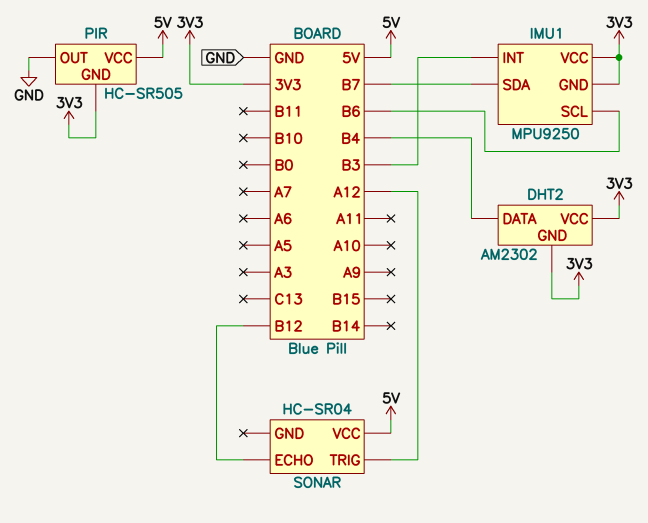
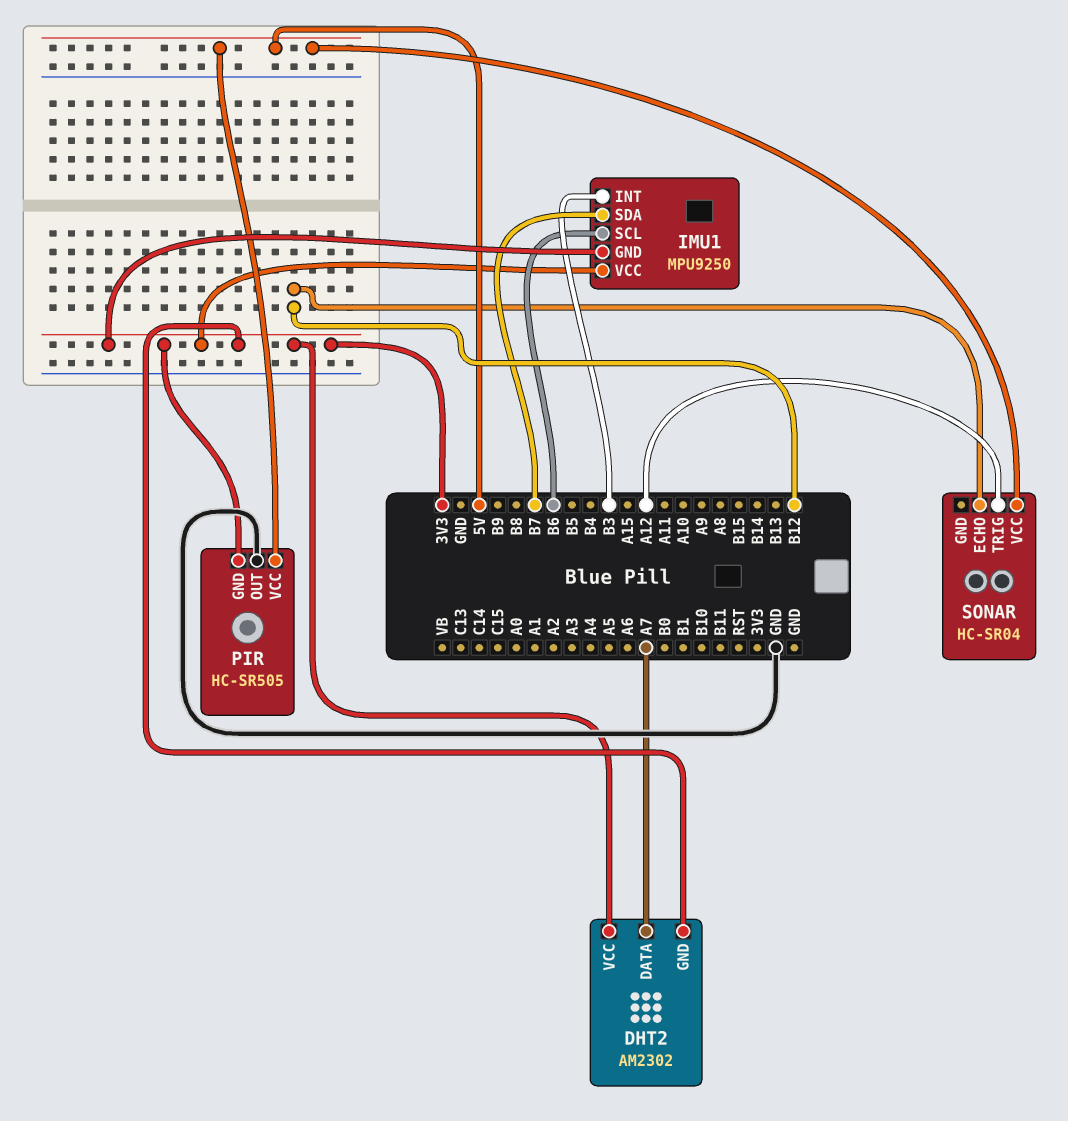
DHT2 pin DATA: B4 -> A7

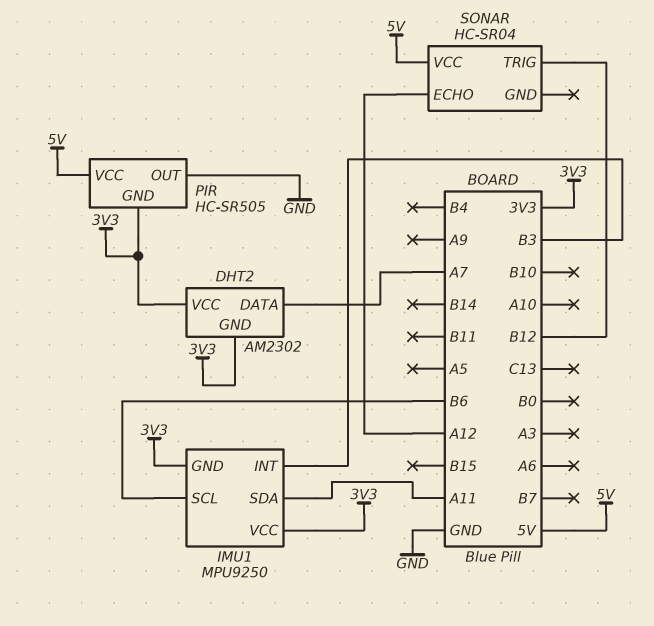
IMU1 pin SDA: B7 -> A11
SONAR pin ECHO: B12 -> A12
SONAR pin TRIG: A12 -> B12

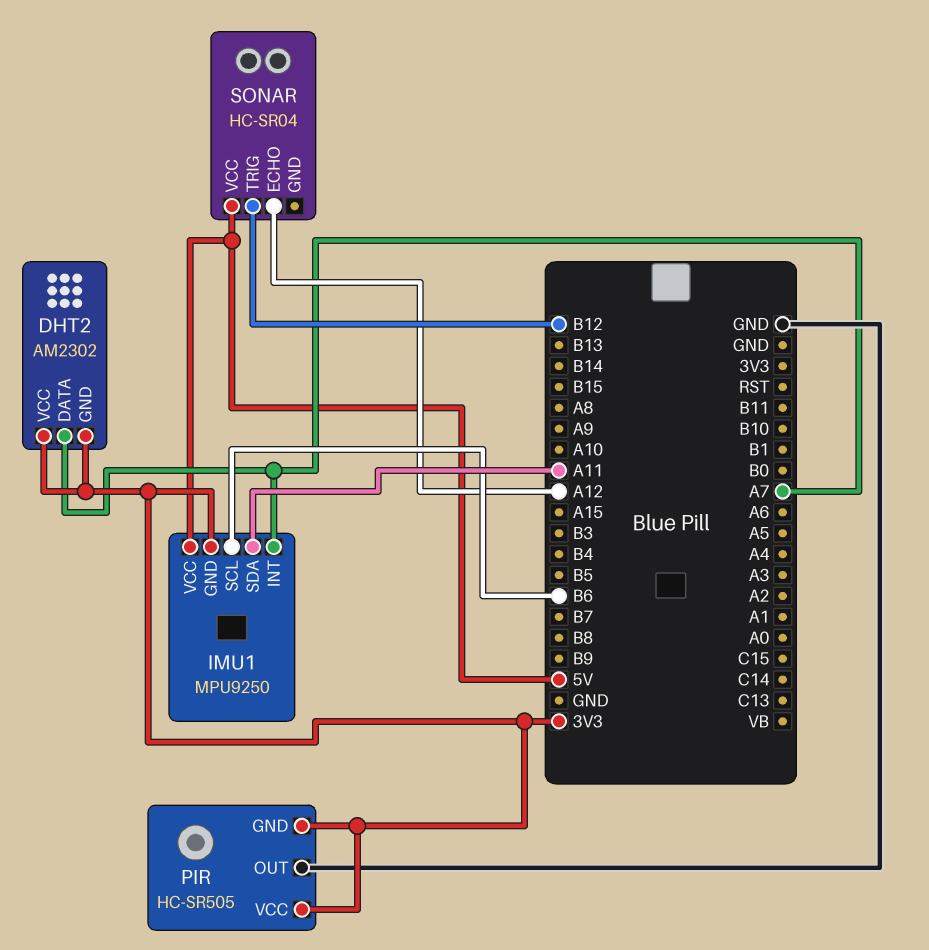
IMU1 pin INT: B3 -> A7
IMU1 pin VCC: 3V3 -> 5V
PIR pin VCC: 5V -> 3V3

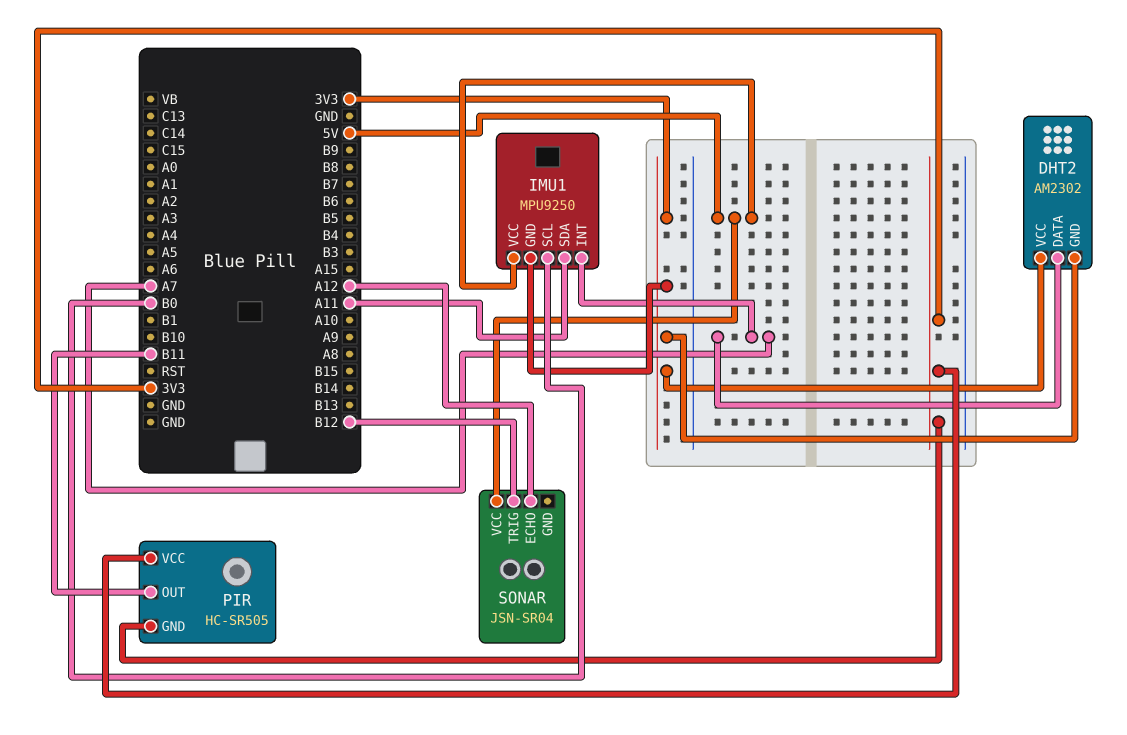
IMU1 pin SCL: B6 -> B0
PIR pin OUT: GND -> B11
SONAR: HC-SR04 -> JSN-SR04

